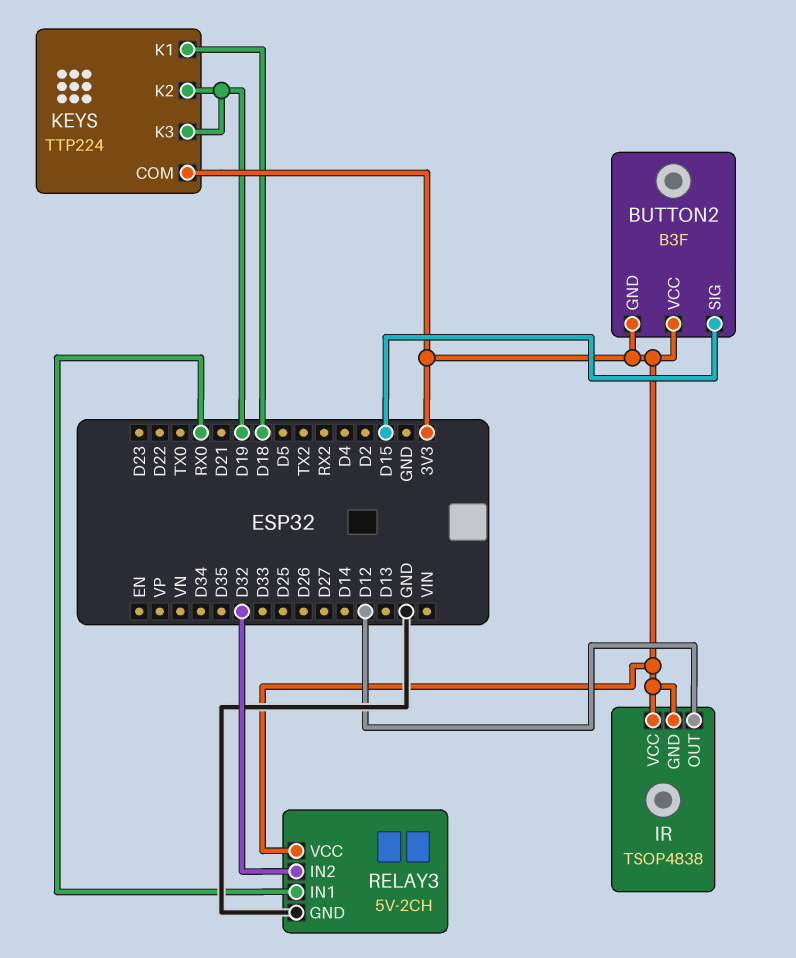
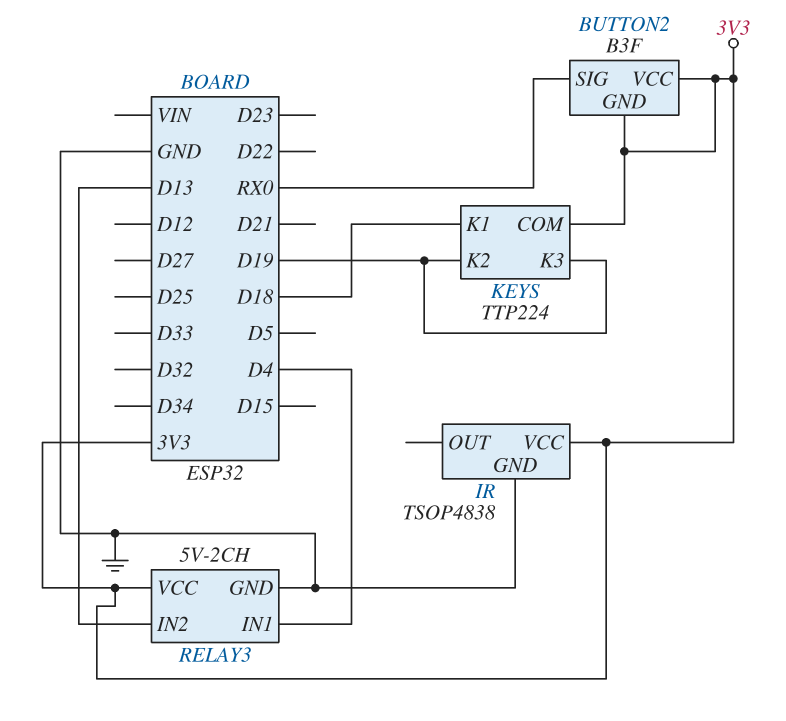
BUTTON2 pin SIG: D15 -> RX0
IR pin GND: 3V3 -> GND
IR pin OUT: D12 -> none
RELAY3 pin IN1: RX0 -> D4
RELAY3 pin IN2: D32 -> D13

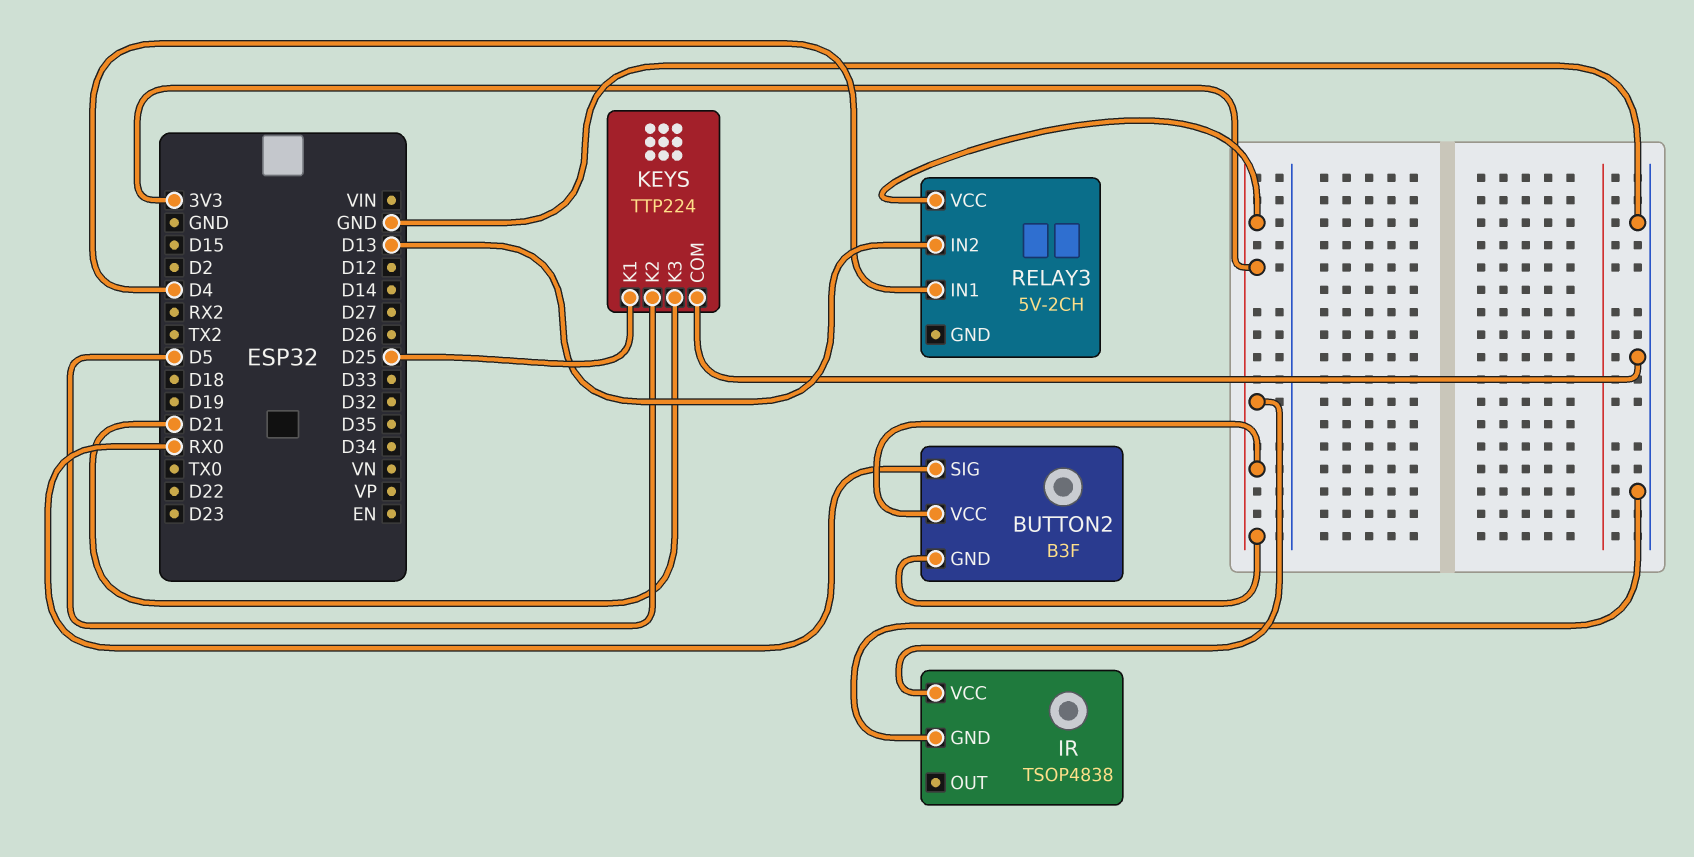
KEYS pin COM: 3V3 -> GND
KEYS pin K1: D18 -> D25
KEYS pin K2: D19 -> D5
KEYS pin K3: D19 -> D21
RELAY3 pin GND: GND -> none

